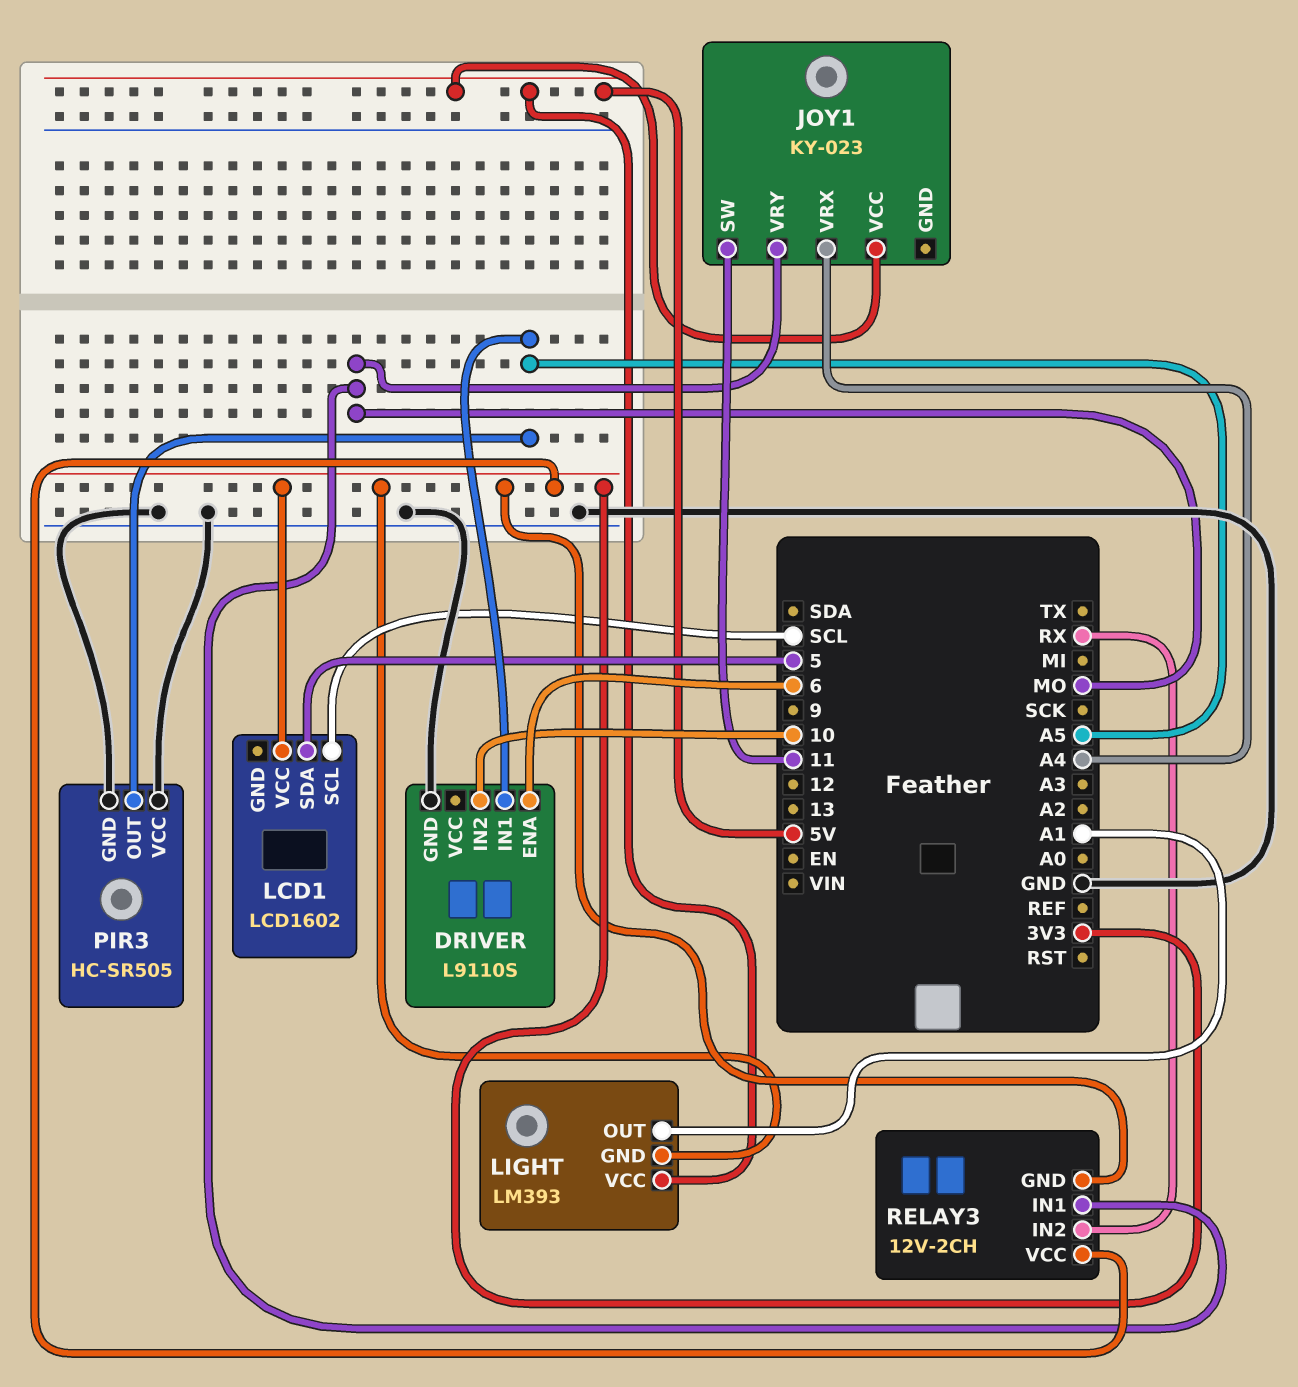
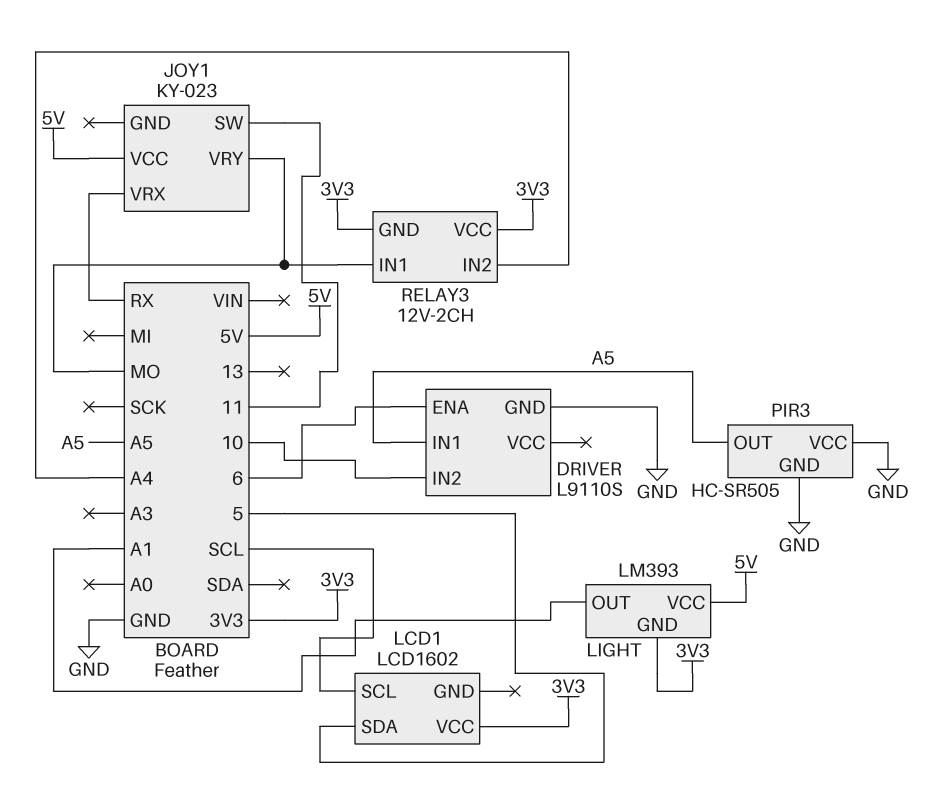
JOY1 pin VRX: A4 -> RX
RELAY3 pin IN2: RX -> A4

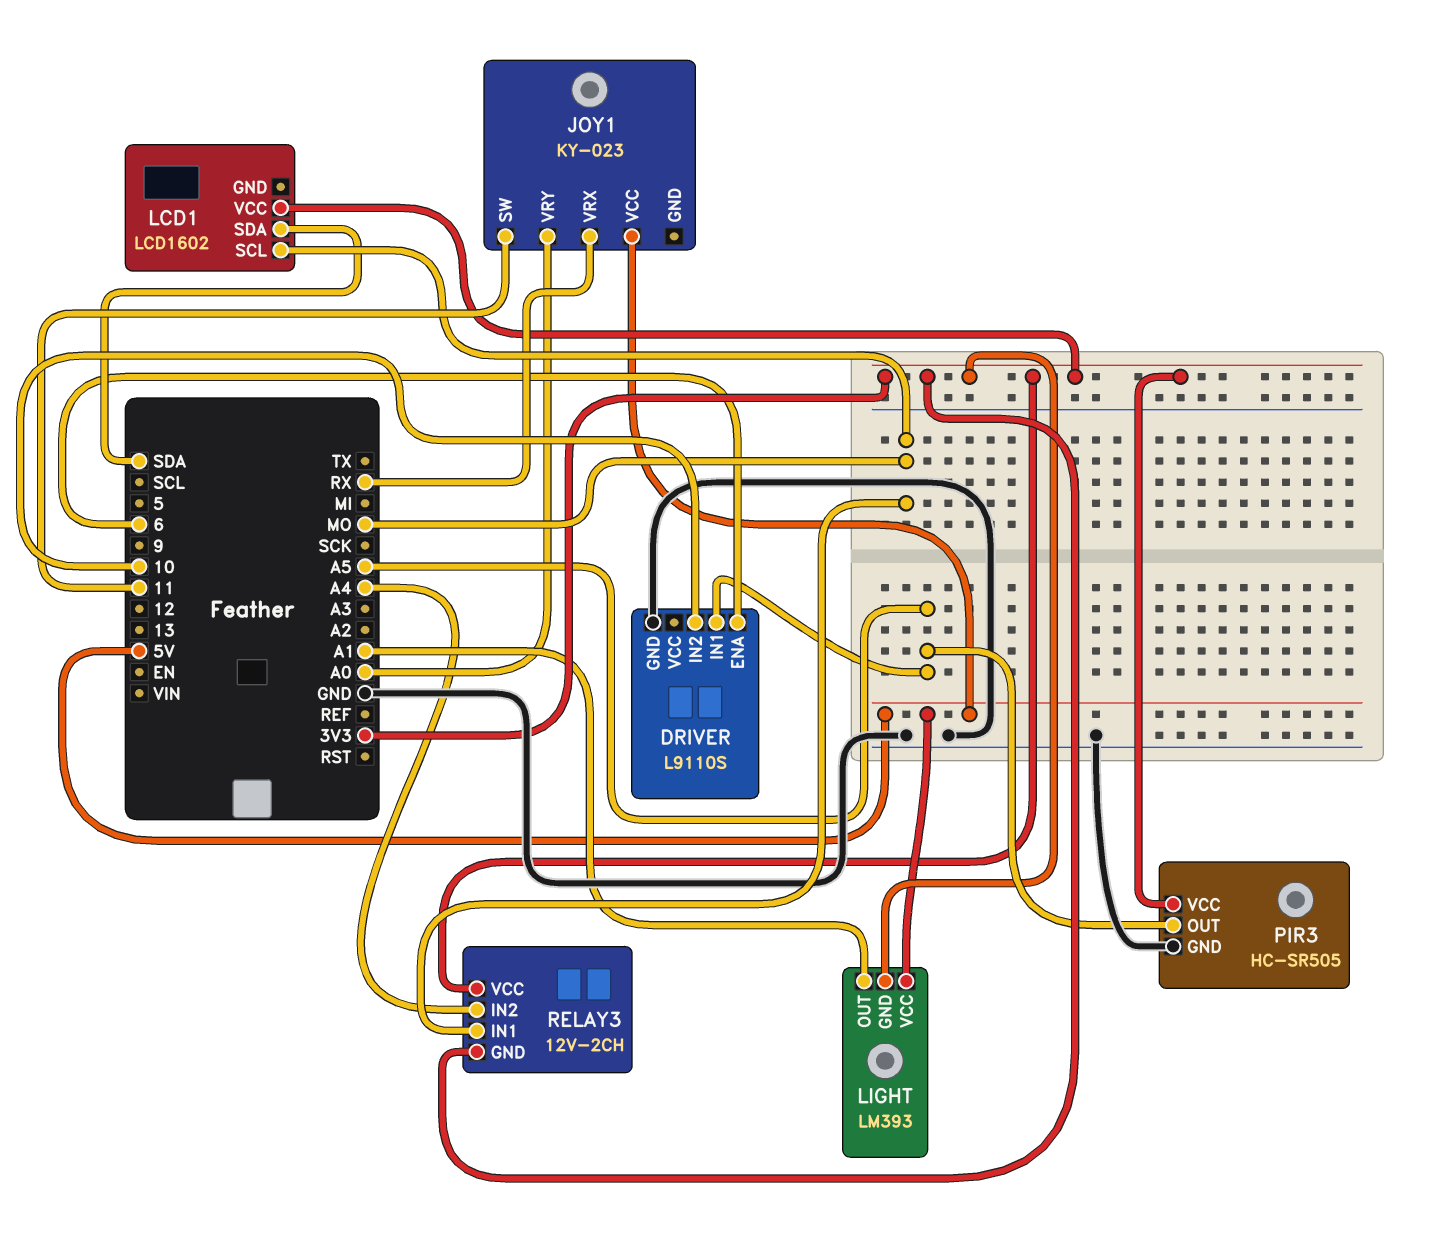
JOY1 pin VRY: MO -> A0
LCD1 pin SCL: SCL -> MO
LCD1 pin SDA: 5 -> SDA
PIR3 pin VCC: GND -> 3V3

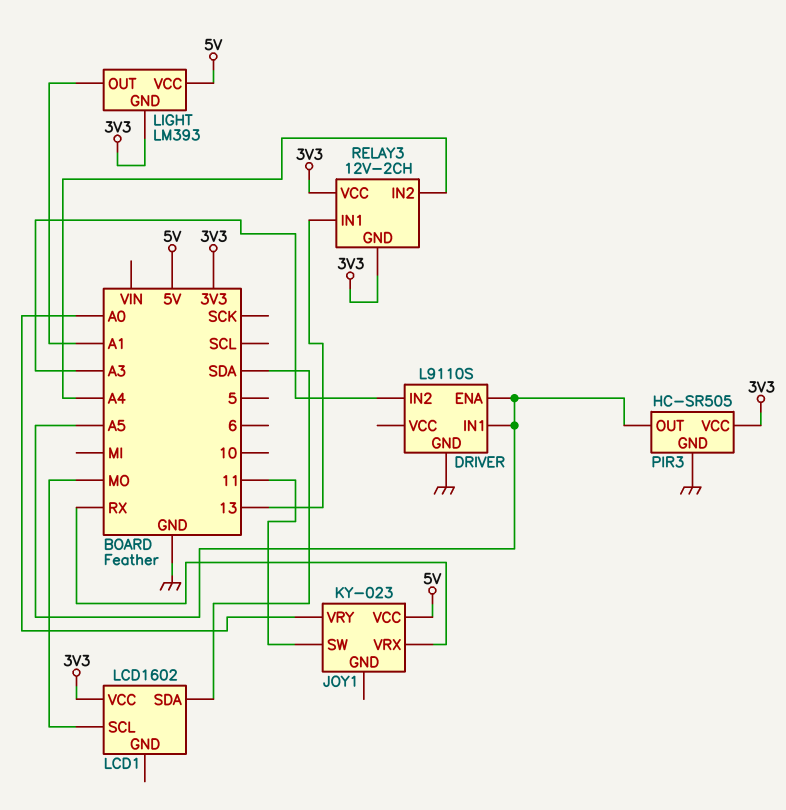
DRIVER pin ENA: 6 -> A5
DRIVER pin IN2: 10 -> A3
RELAY3 pin IN1: MO -> 13

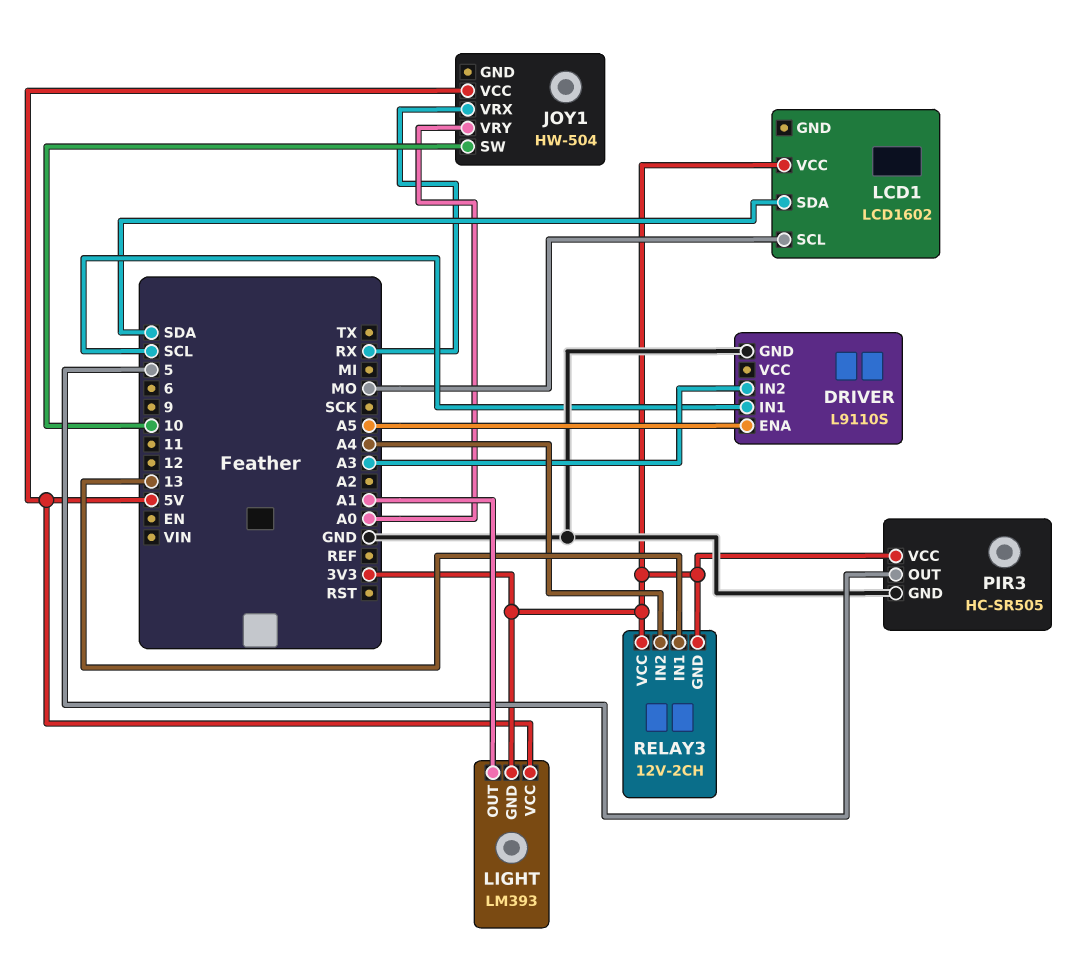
DRIVER pin IN1: A5 -> SCL
JOY1: KY-023 -> HW-504
JOY1 pin SW: 11 -> 10
PIR3 pin OUT: A5 -> 5

